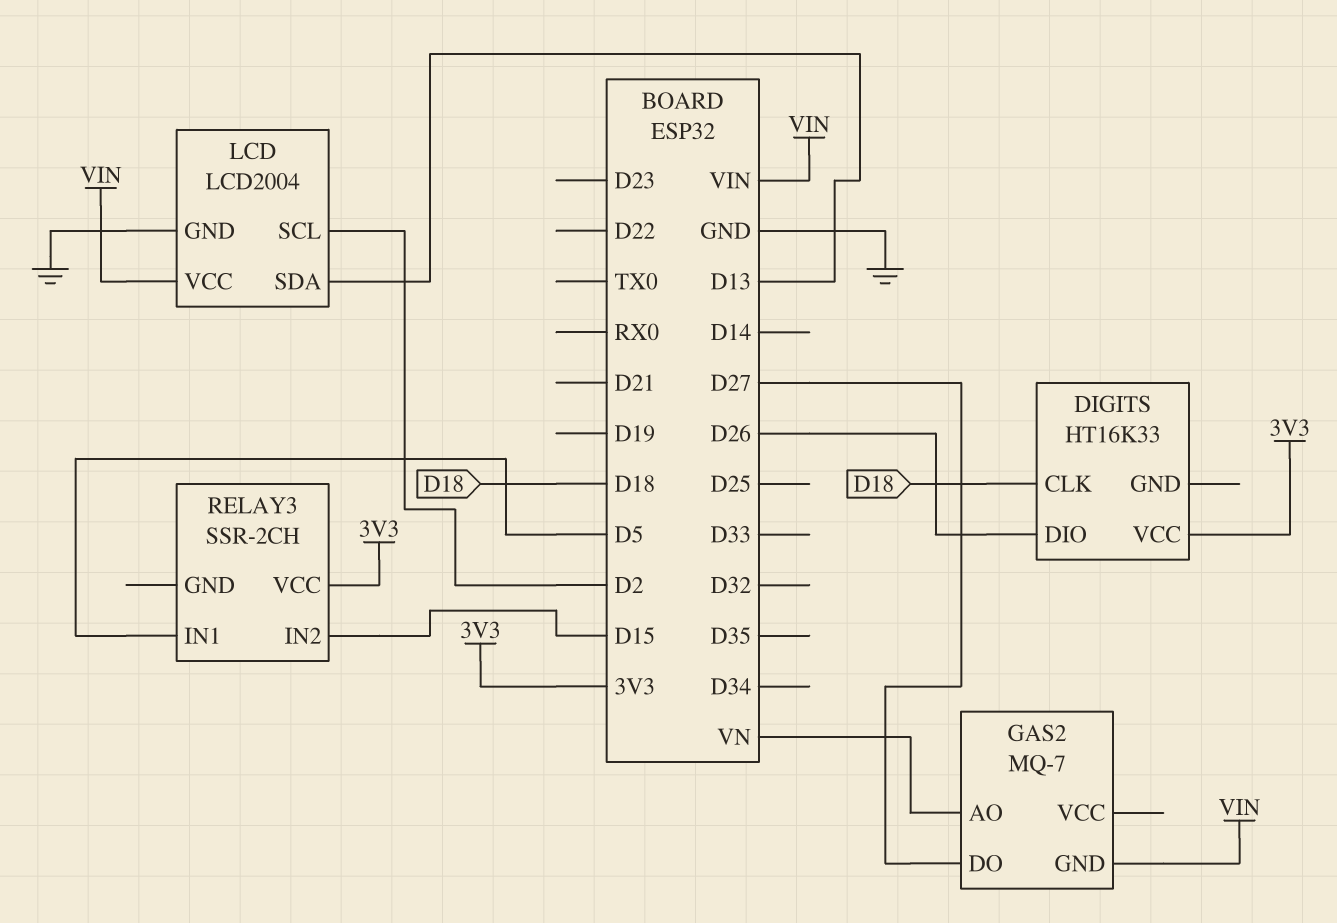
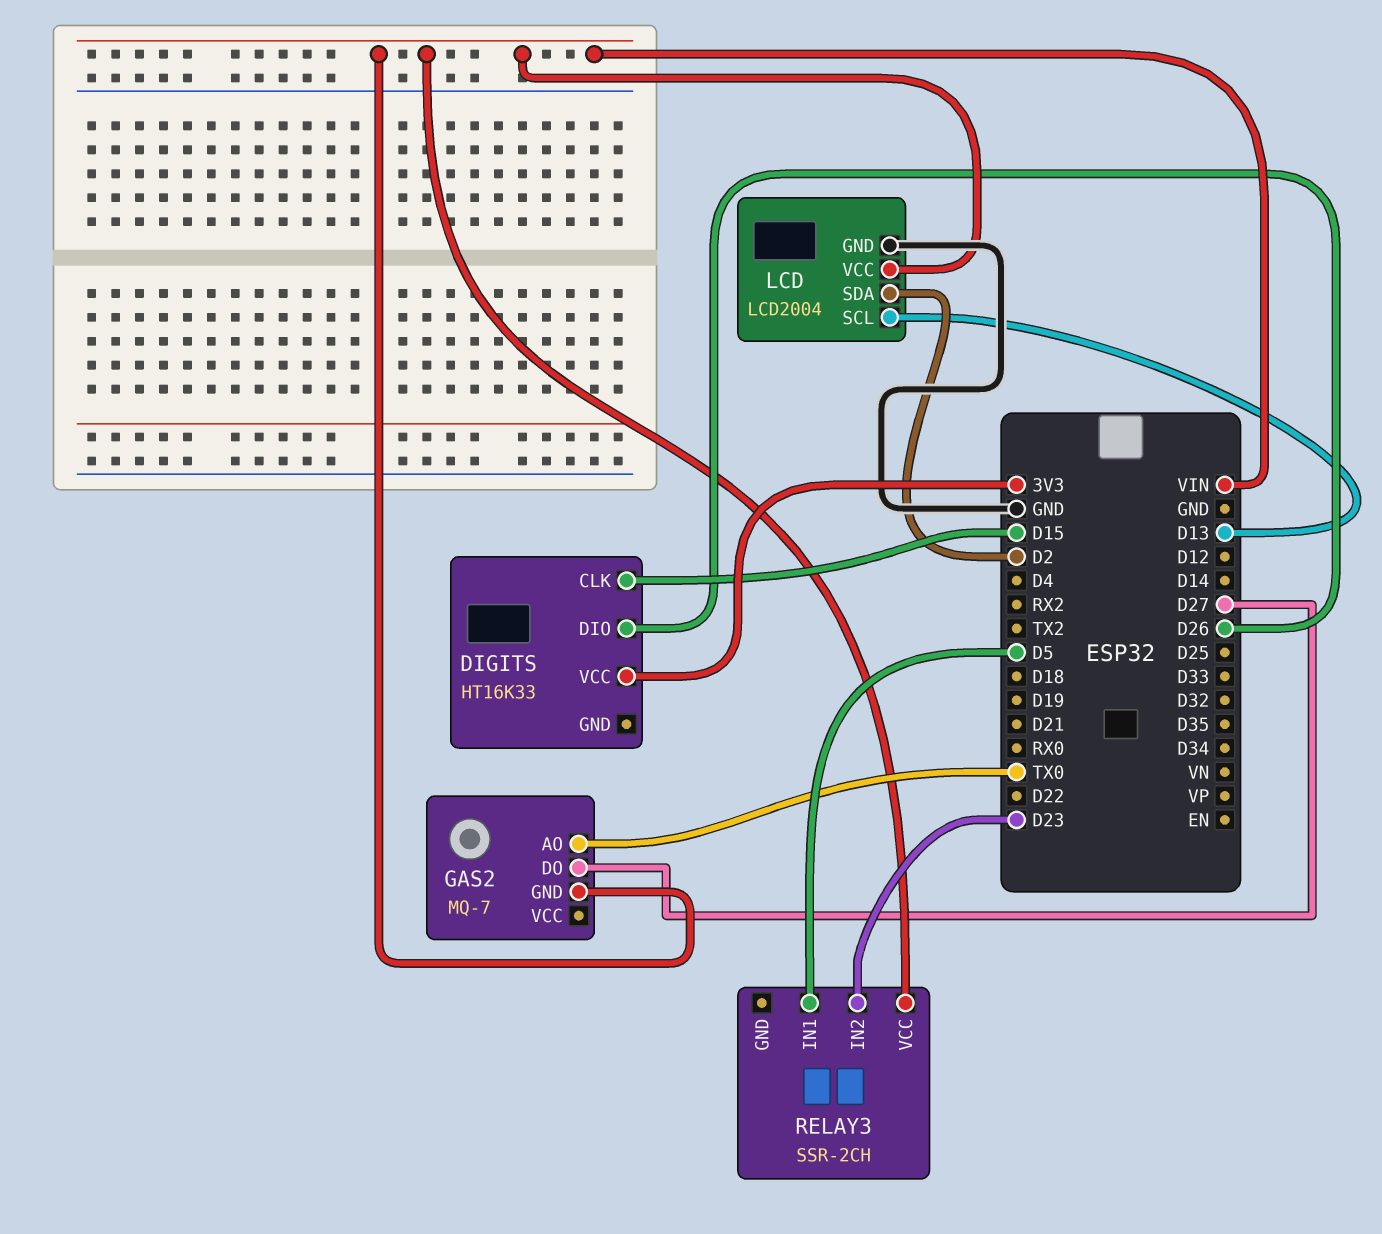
DIGITS pin CLK: D18 -> D15
GAS2 pin AO: VN -> TX0
LCD pin SCL: D2 -> D13
LCD pin SDA: D13 -> D2
RELAY3 pin IN2: D15 -> D23
RELAY3 pin VCC: 3V3 -> VIN

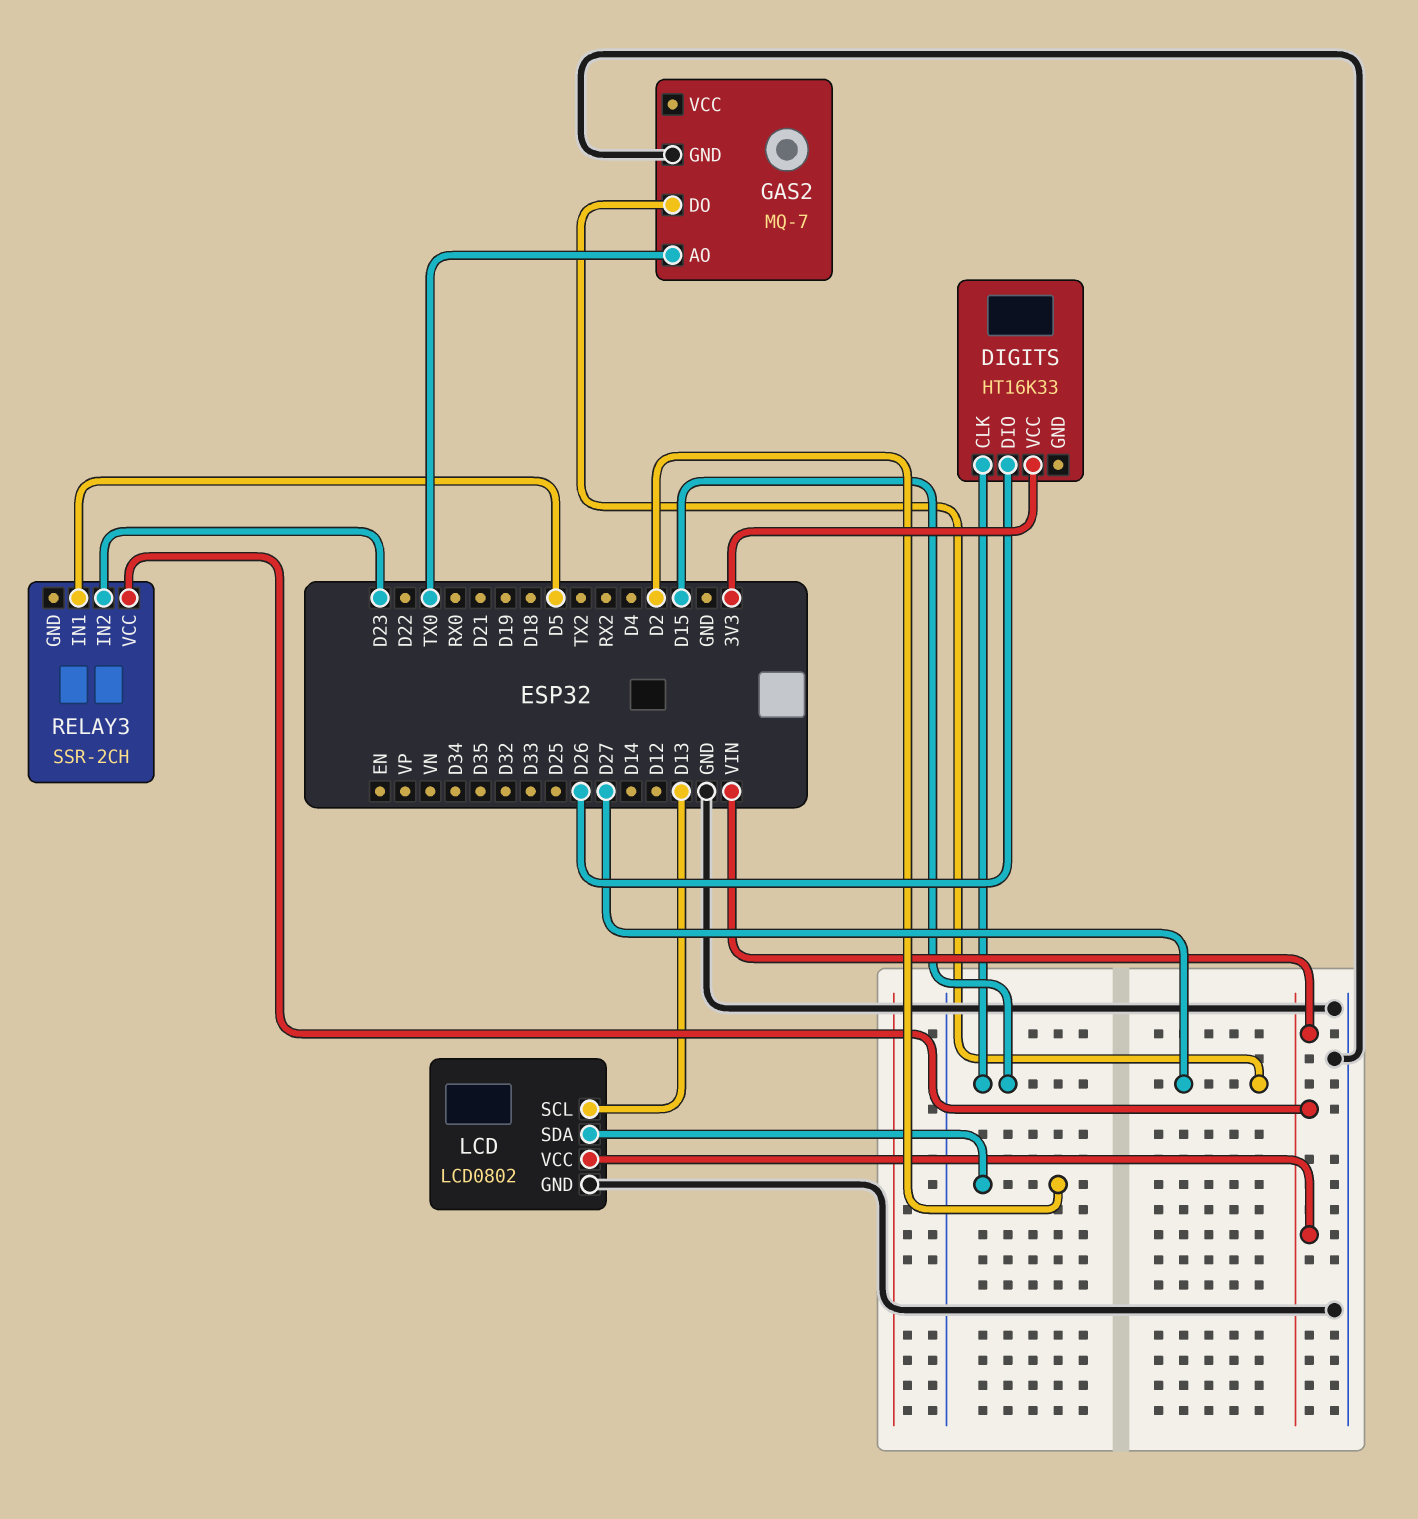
GAS2 pin GND: VIN -> GND
LCD: LCD2004 -> LCD0802

